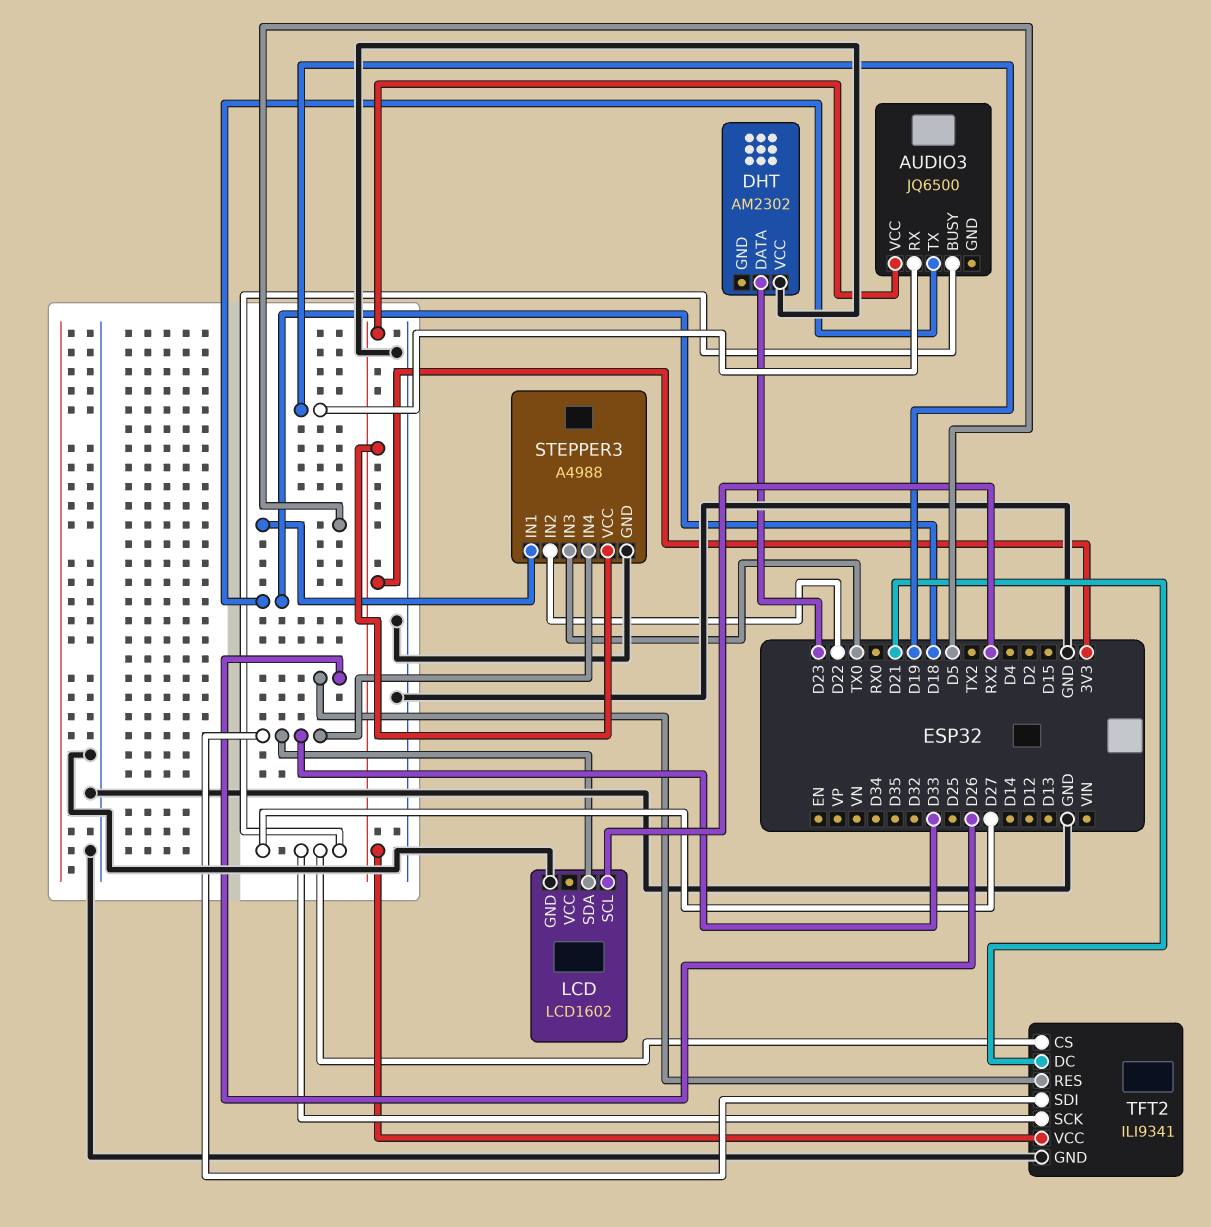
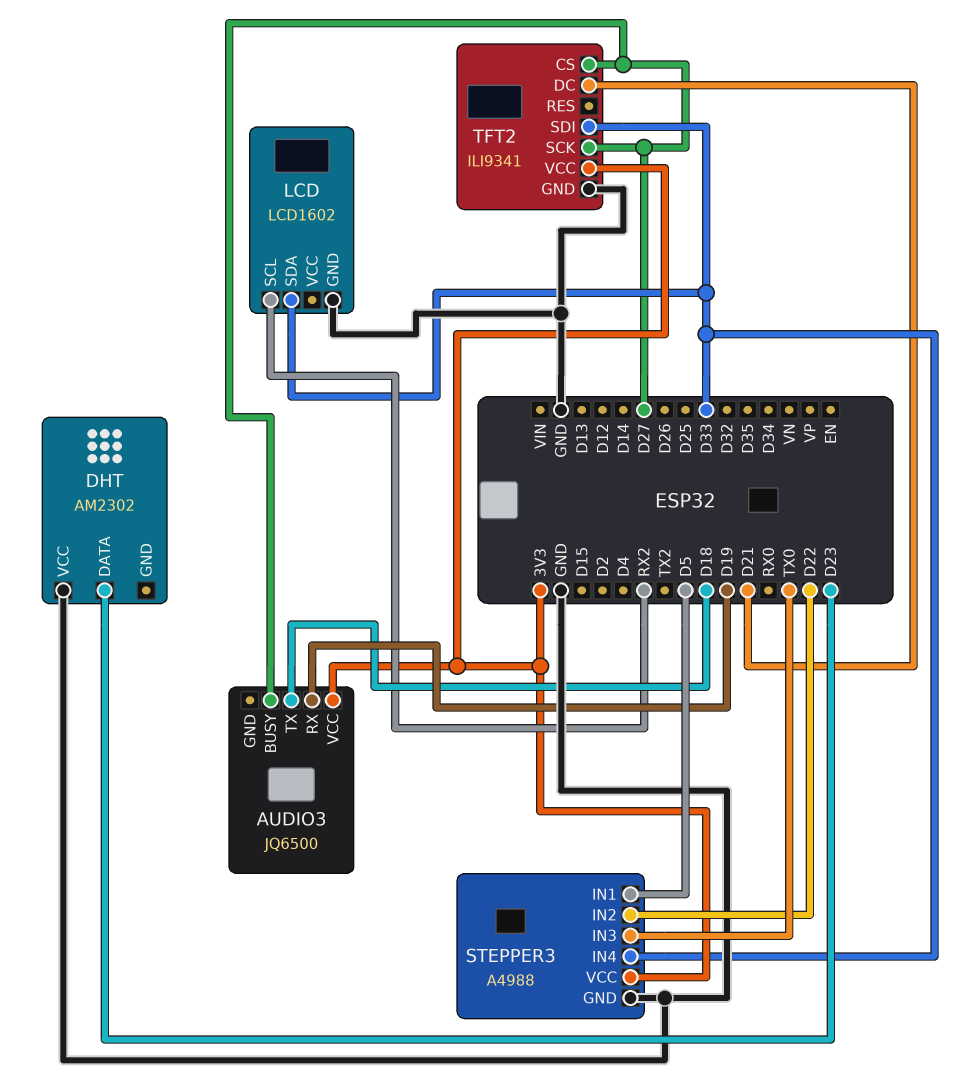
TFT2 pin RES: D26 -> none

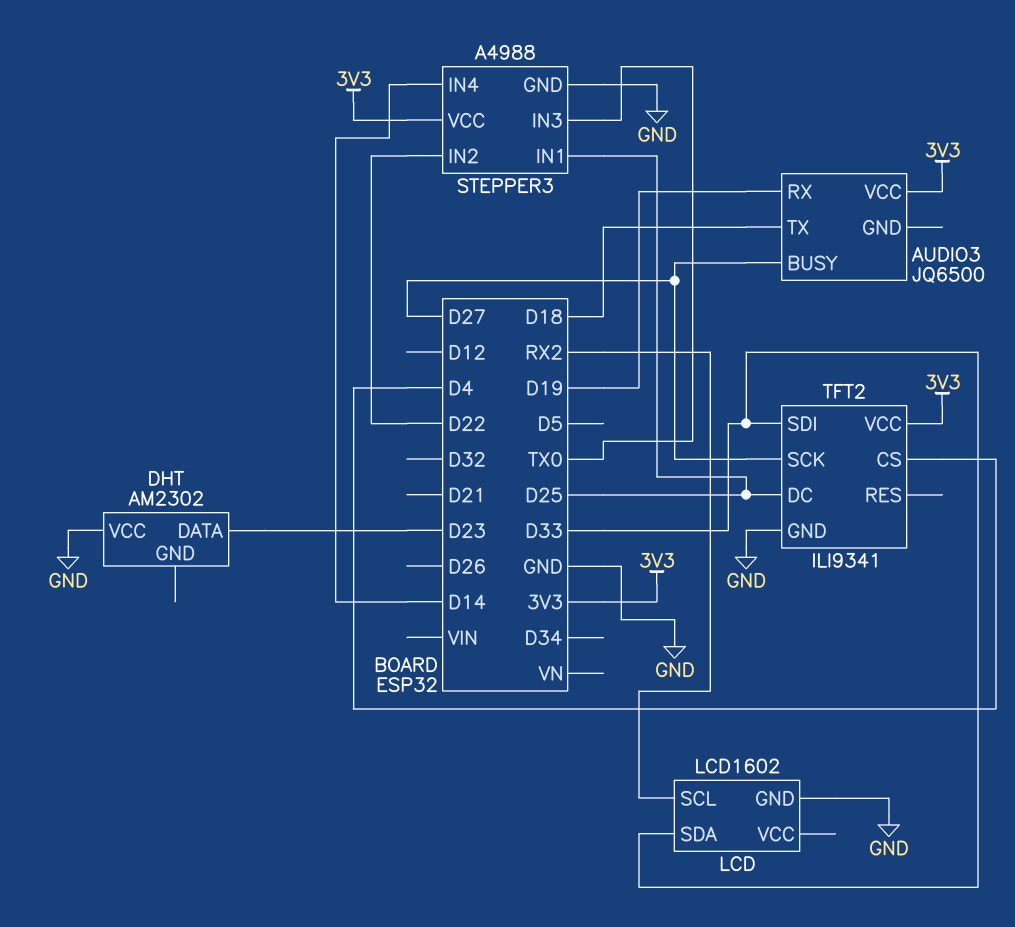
STEPPER3 pin IN1: D5 -> D25
STEPPER3 pin IN4: D33 -> D14
TFT2 pin CS: D27 -> D4
TFT2 pin DC: D21 -> D25

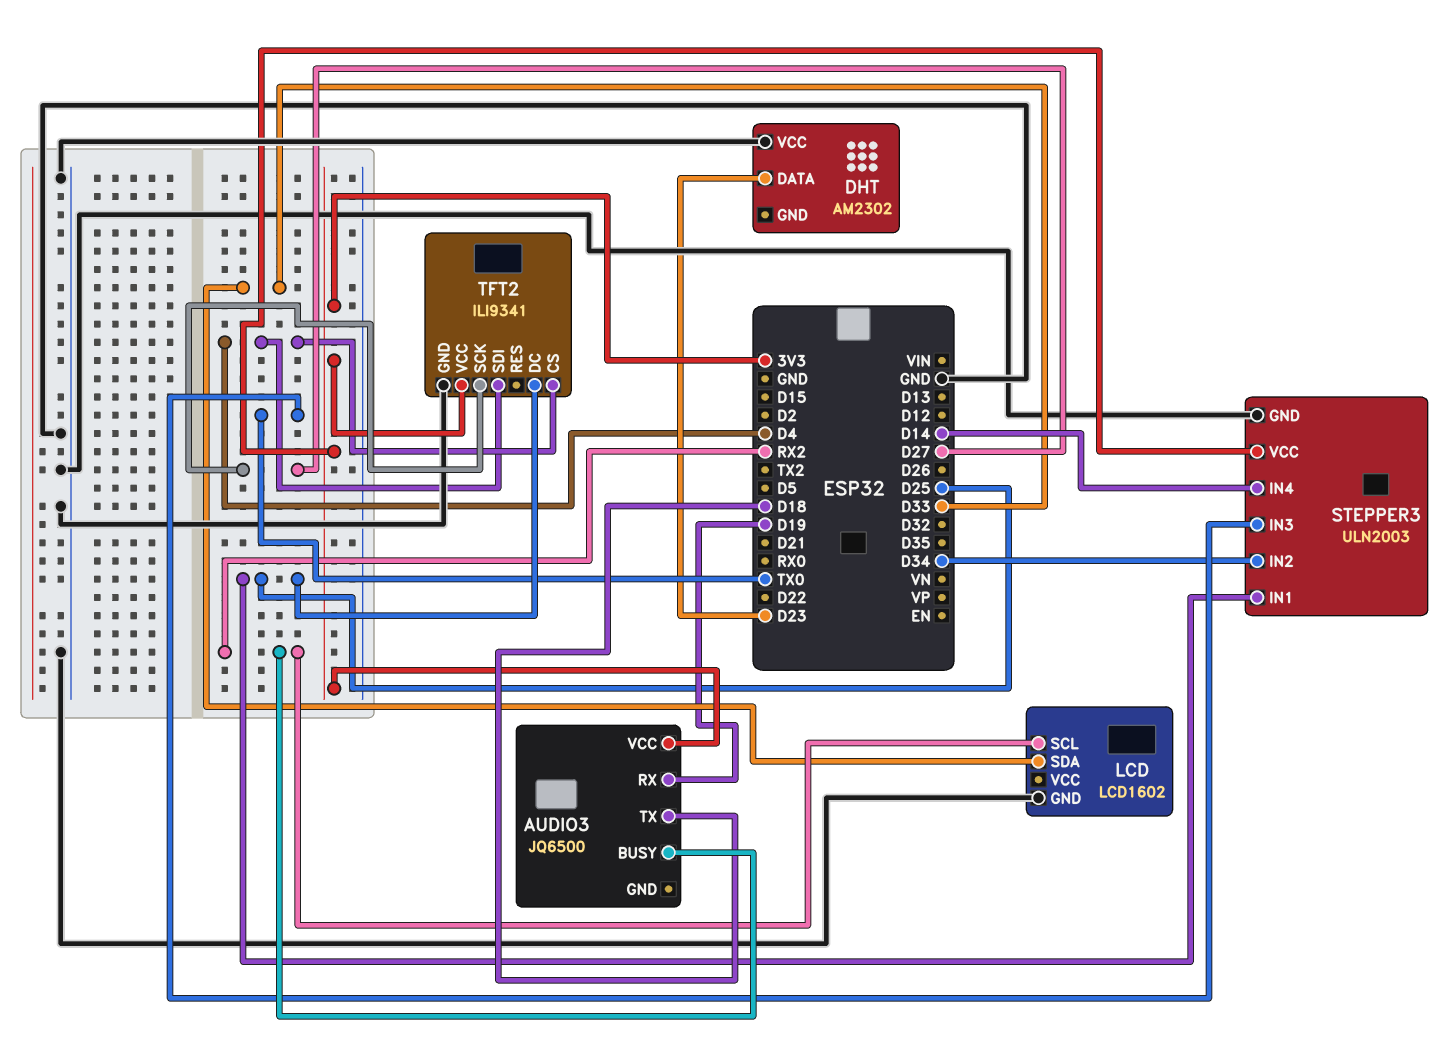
AUDIO3 pin BUSY: D27 -> RX2
STEPPER3: A4988 -> ULN2003
STEPPER3 pin IN2: D22 -> D34
TFT2 pin SDI: D33 -> D4

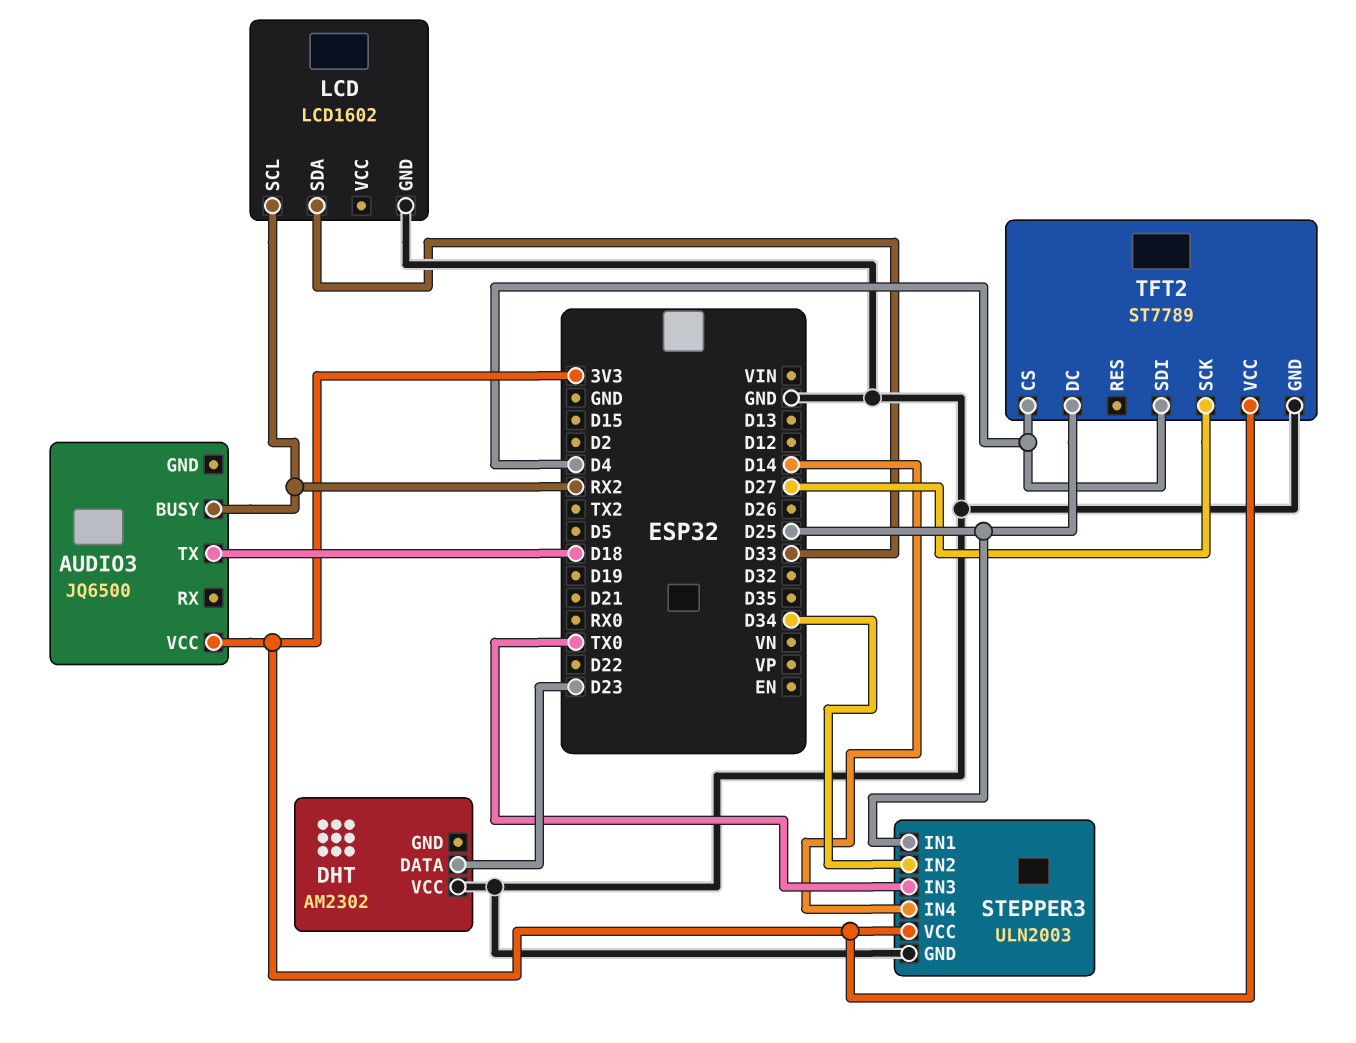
AUDIO3 pin RX: D19 -> none
TFT2: ILI9341 -> ST7789

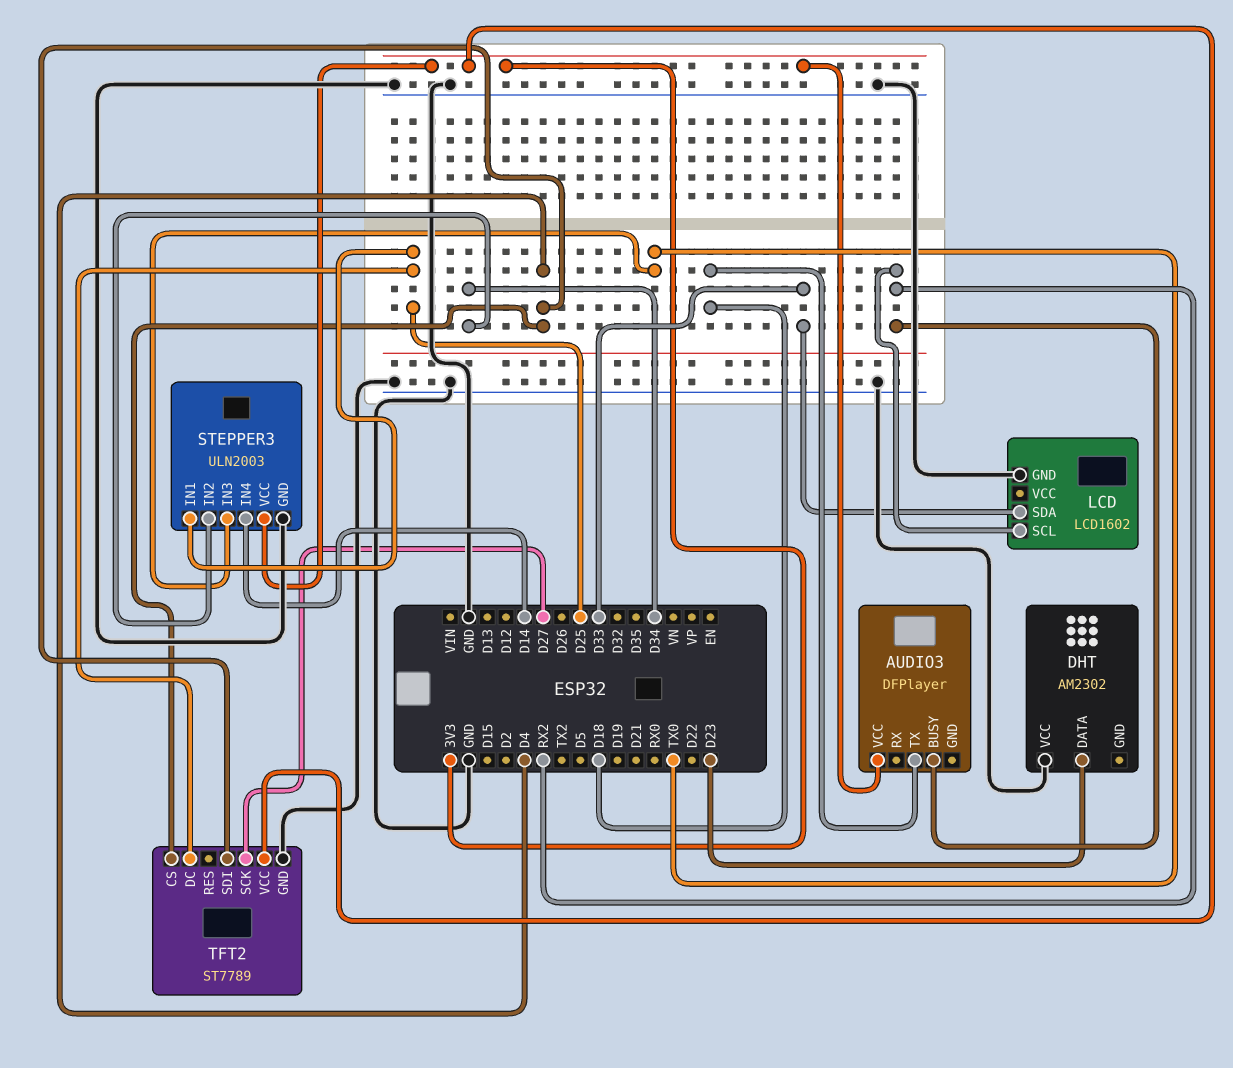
AUDIO3: JQ6500 -> DFPlayer

